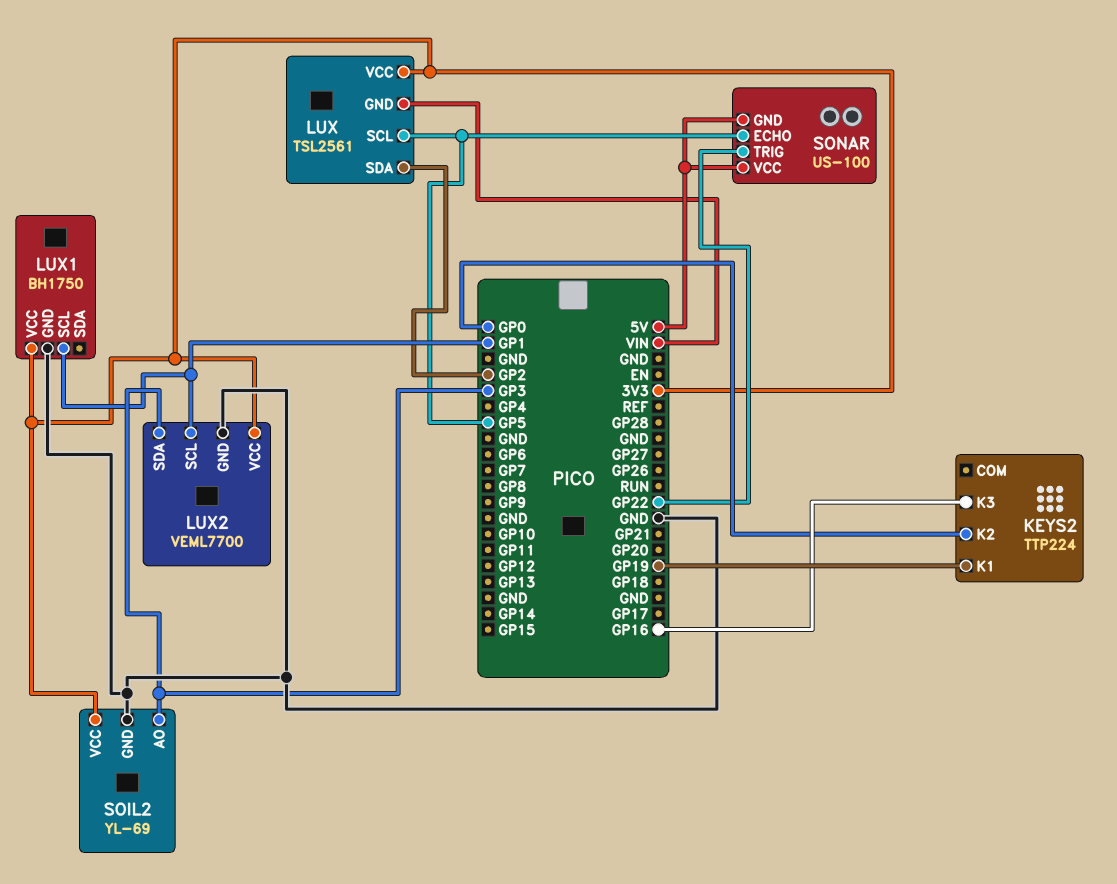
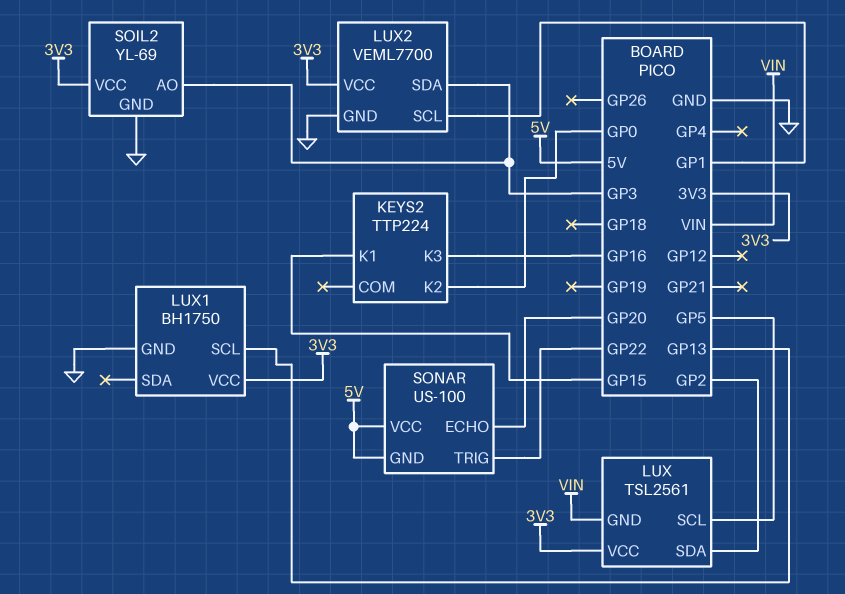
KEYS2 pin K1: GP19 -> GP15
LUX1 pin SCL: GP1 -> GP13
SONAR pin ECHO: GP5 -> GP20

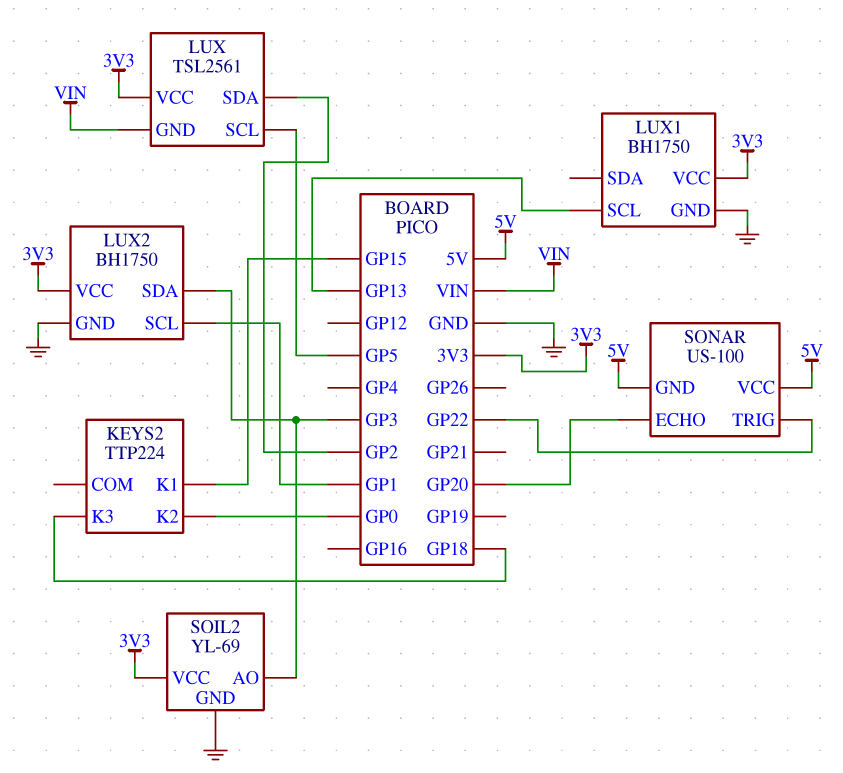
KEYS2 pin K3: GP16 -> GP18
LUX2: VEML7700 -> BH1750

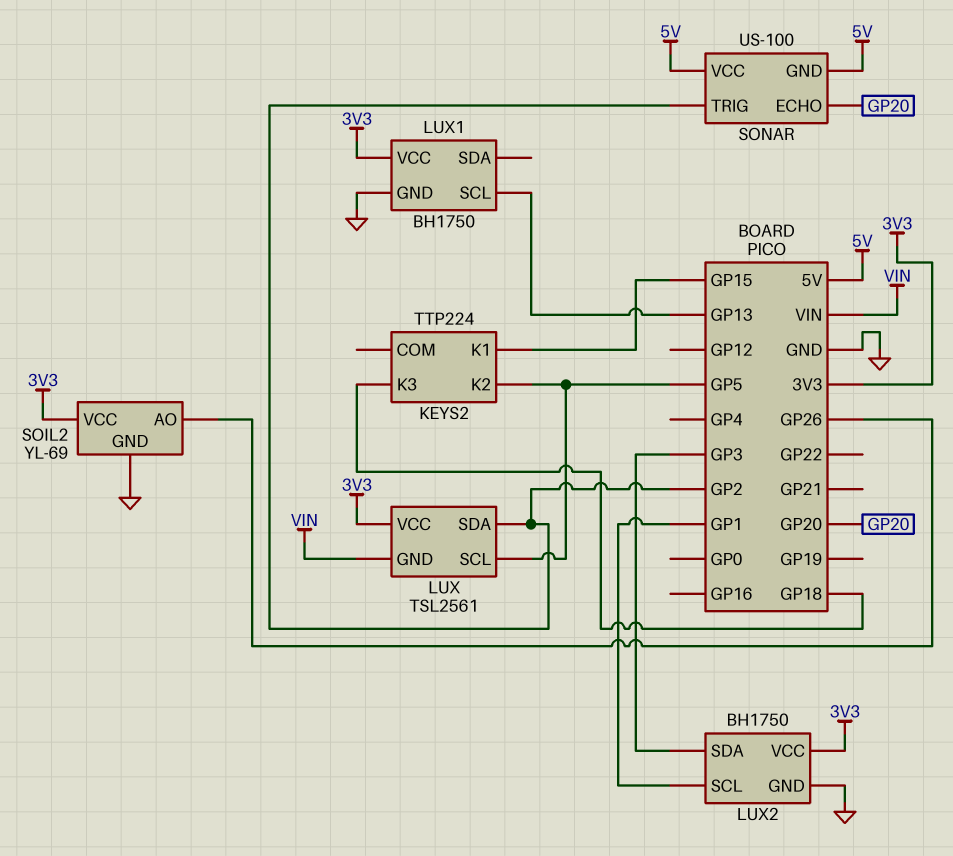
KEYS2 pin K2: GP0 -> GP5
SOIL2 pin AO: GP3 -> GP26
SONAR pin TRIG: GP22 -> GP2

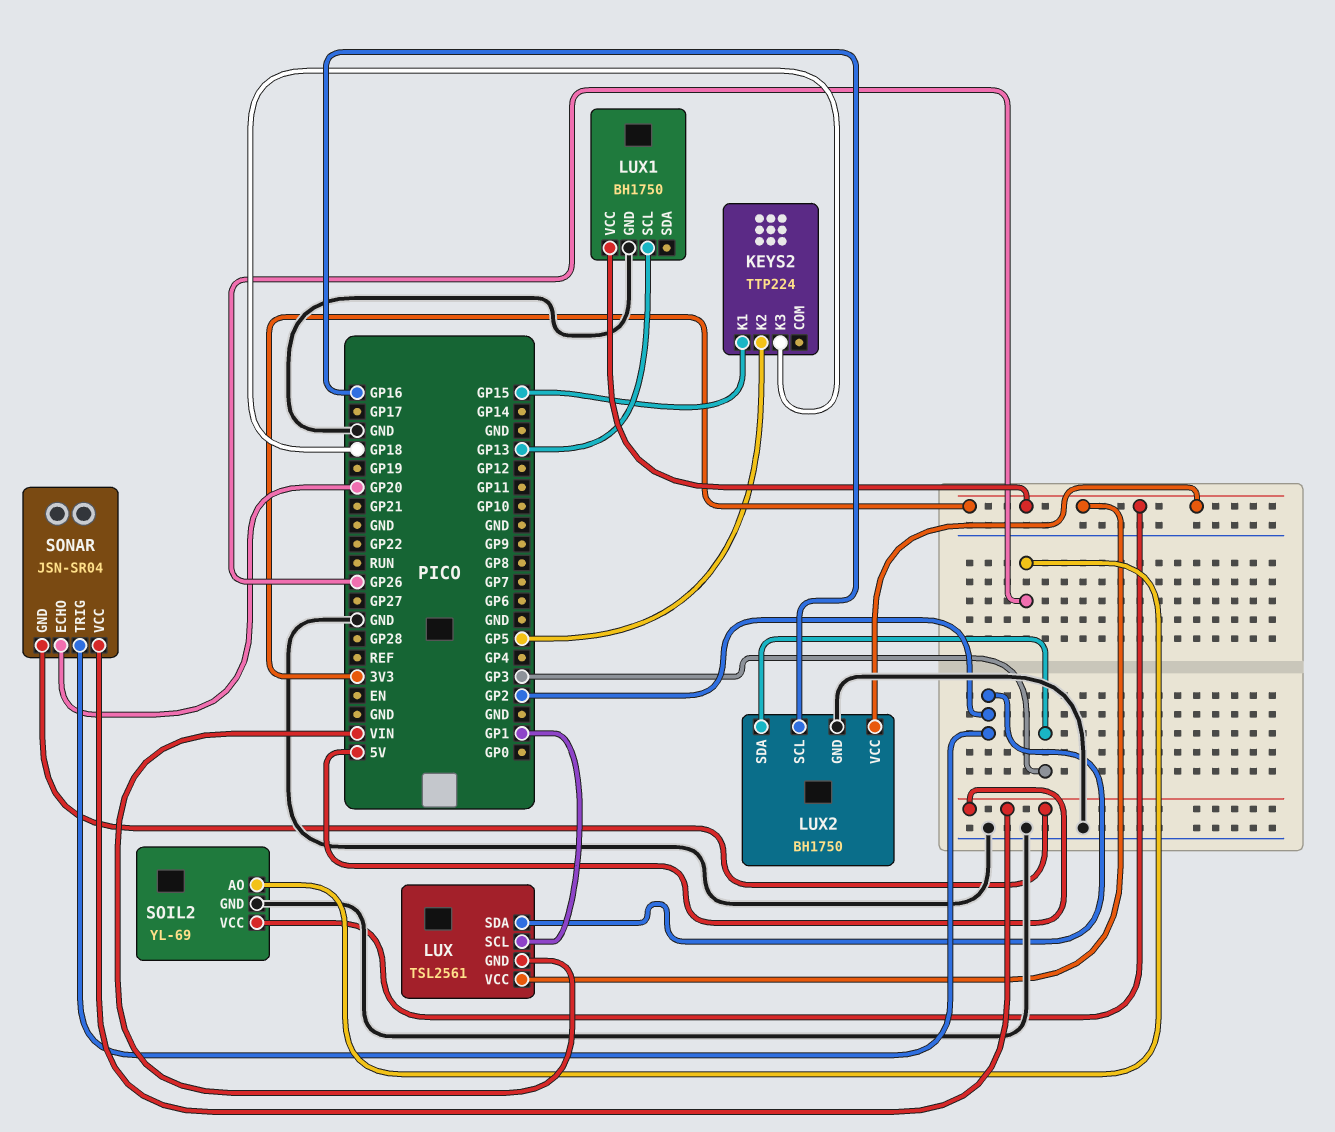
LUX pin SCL: GP5 -> GP1
LUX2 pin SCL: GP1 -> GP16
SONAR: US-100 -> JSN-SR04

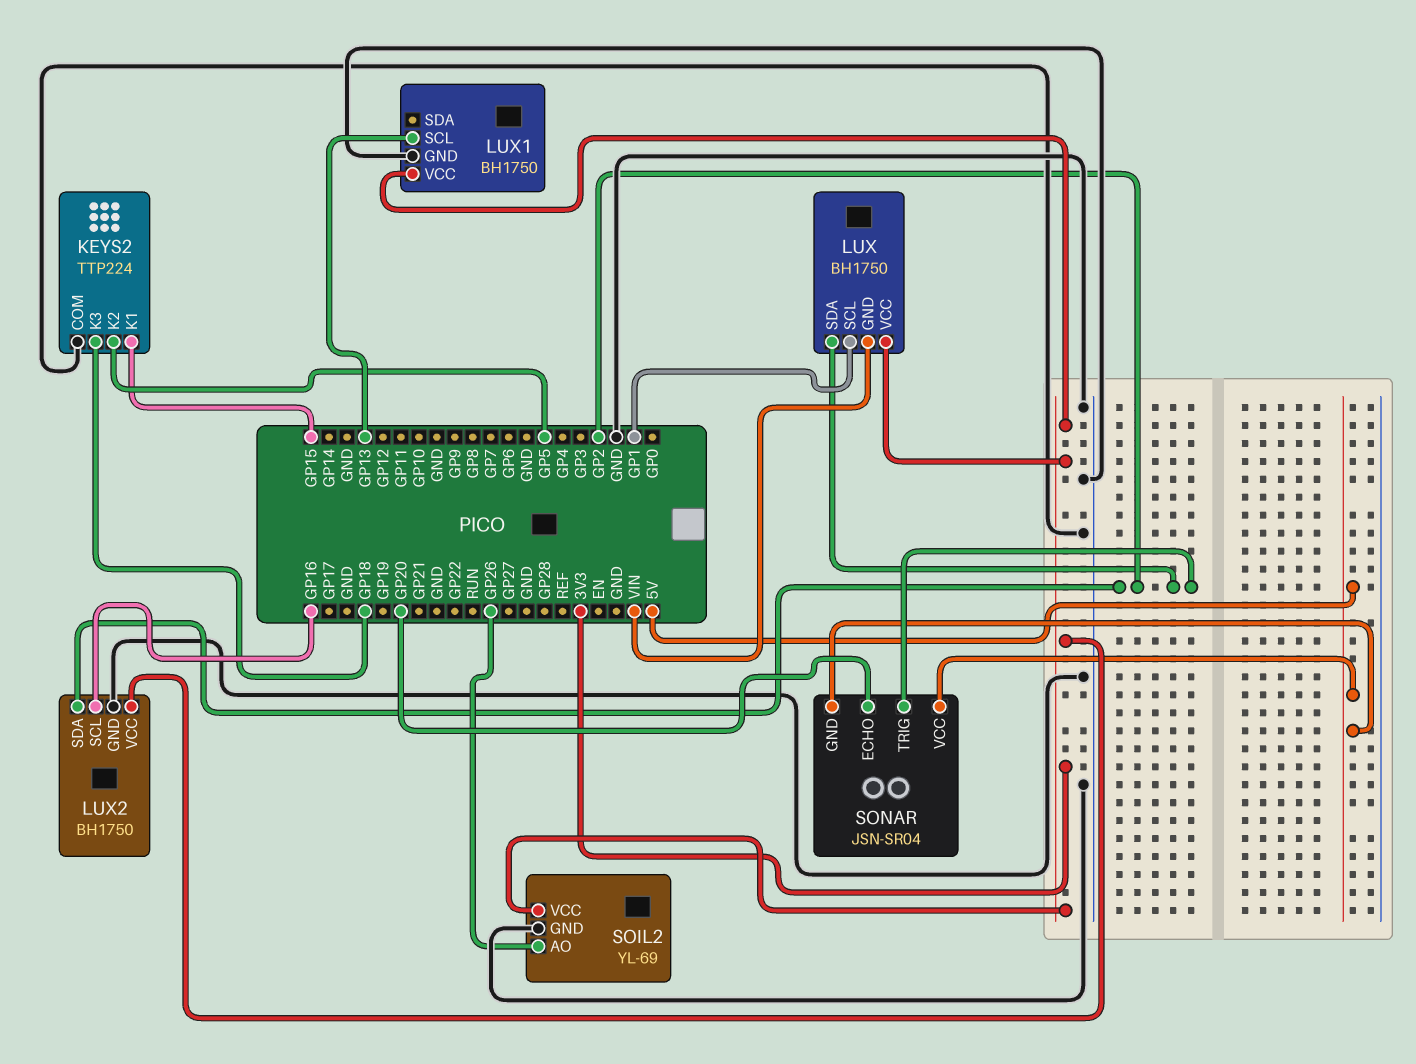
KEYS2 pin COM: none -> GND
LUX: TSL2561 -> BH1750
LUX2 pin SDA: GP3 -> GP2

